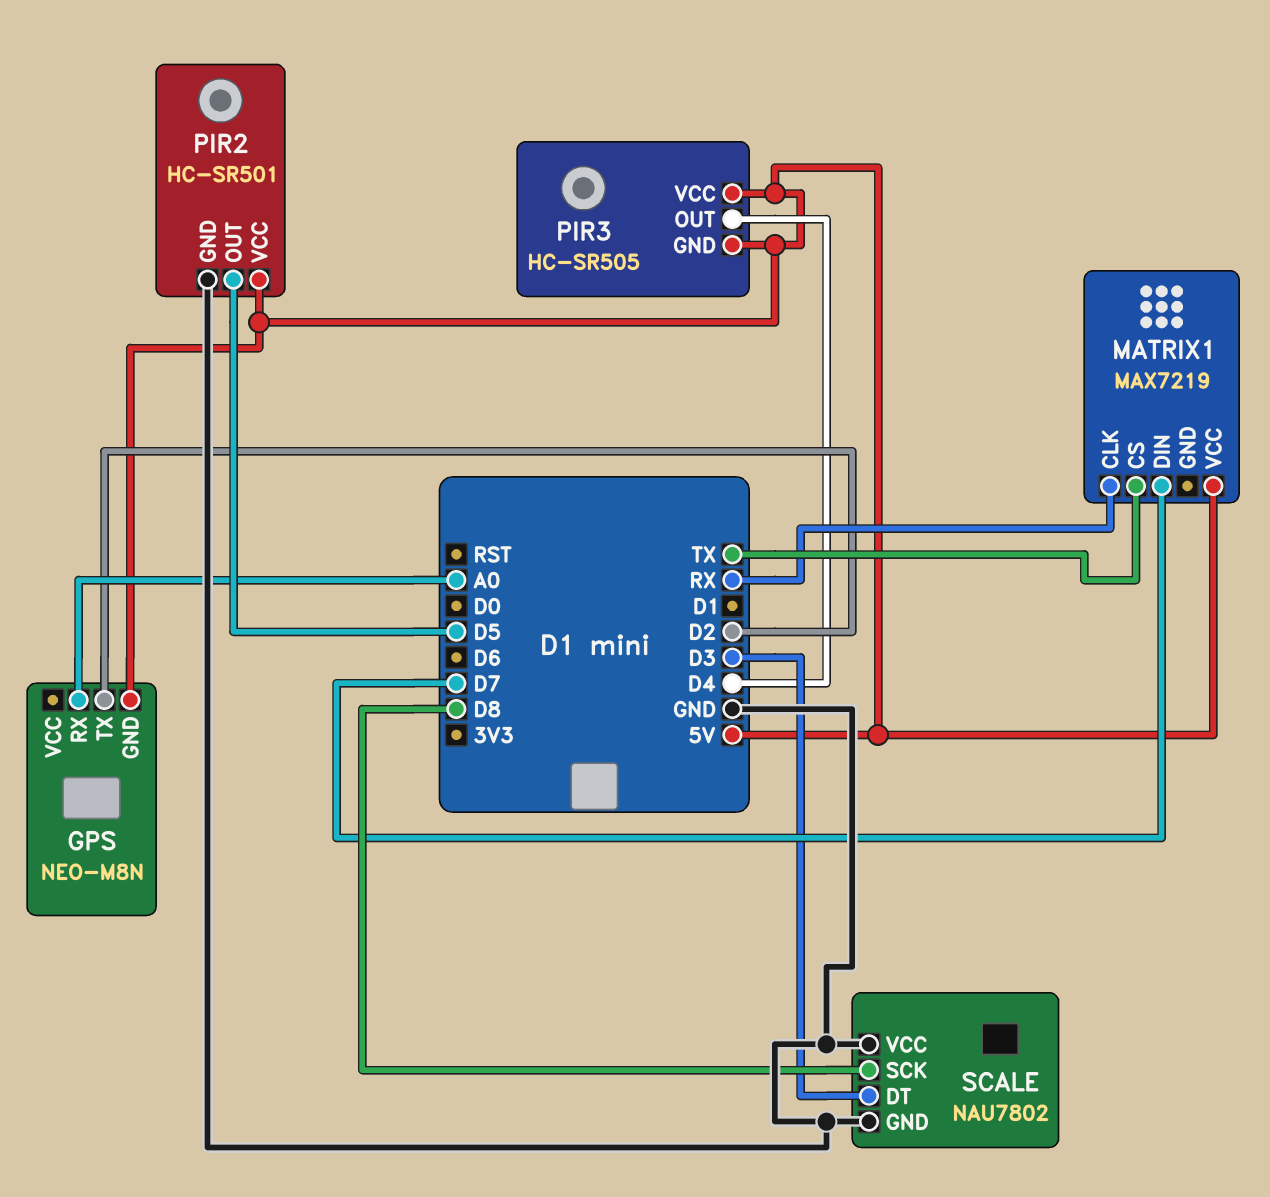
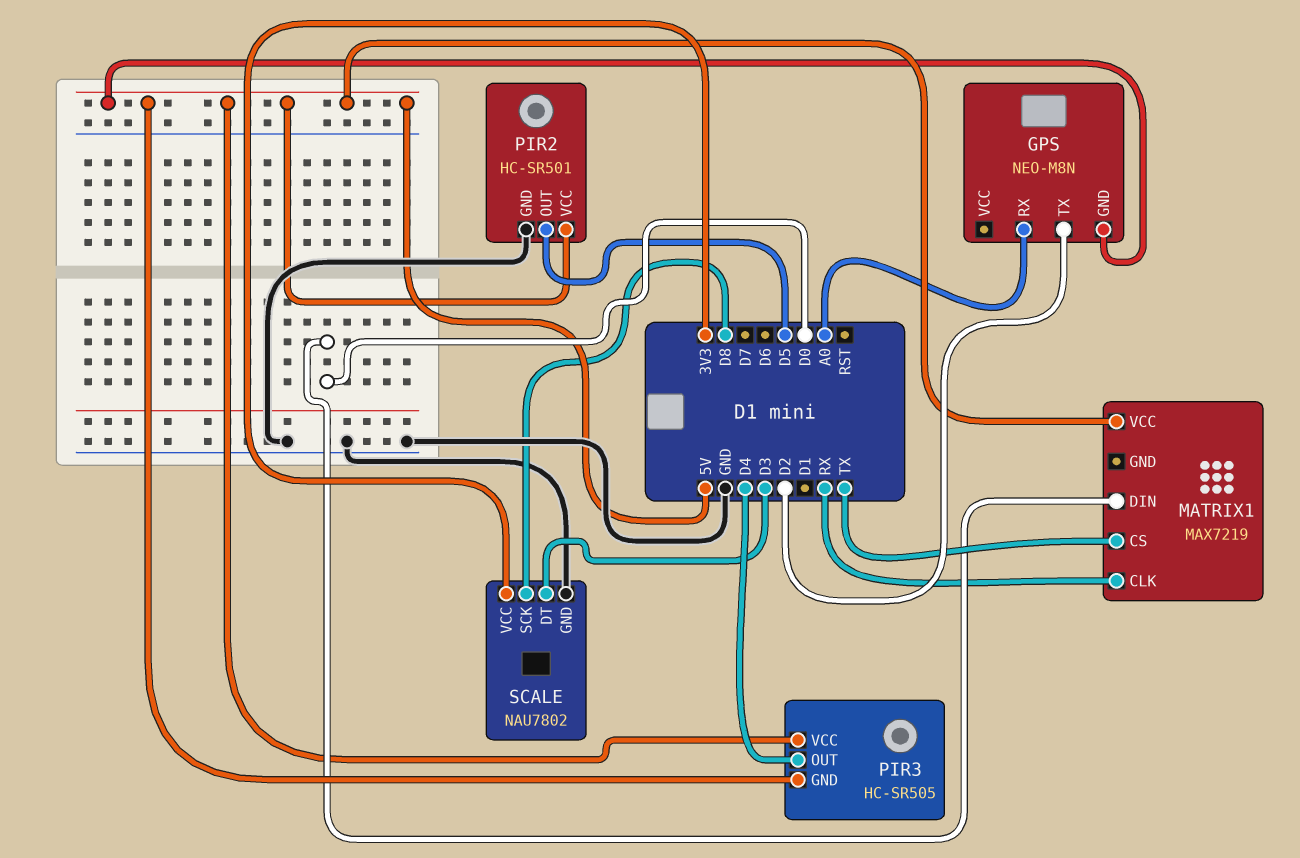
MATRIX1 pin DIN: D7 -> D0
SCALE pin VCC: GND -> 3V3

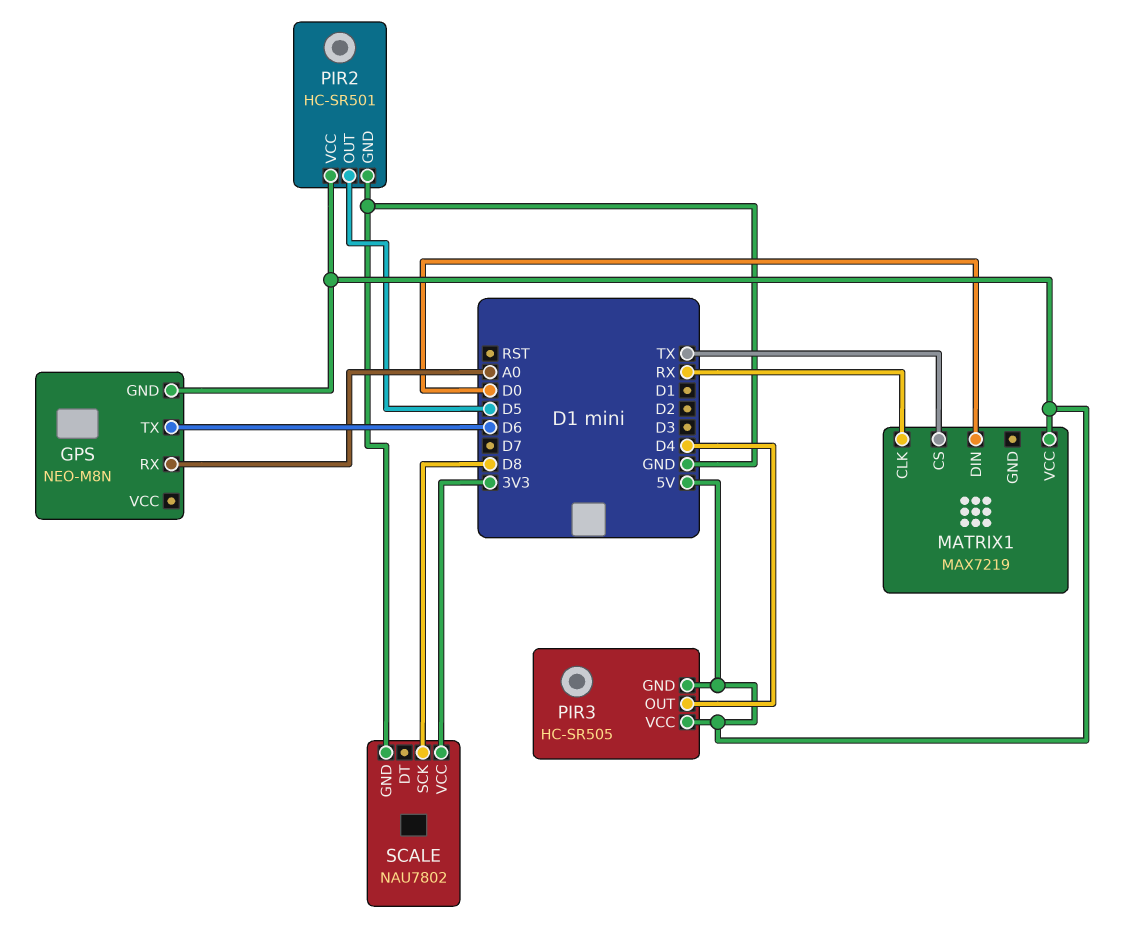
GPS pin TX: D2 -> D6
SCALE pin DT: D3 -> none

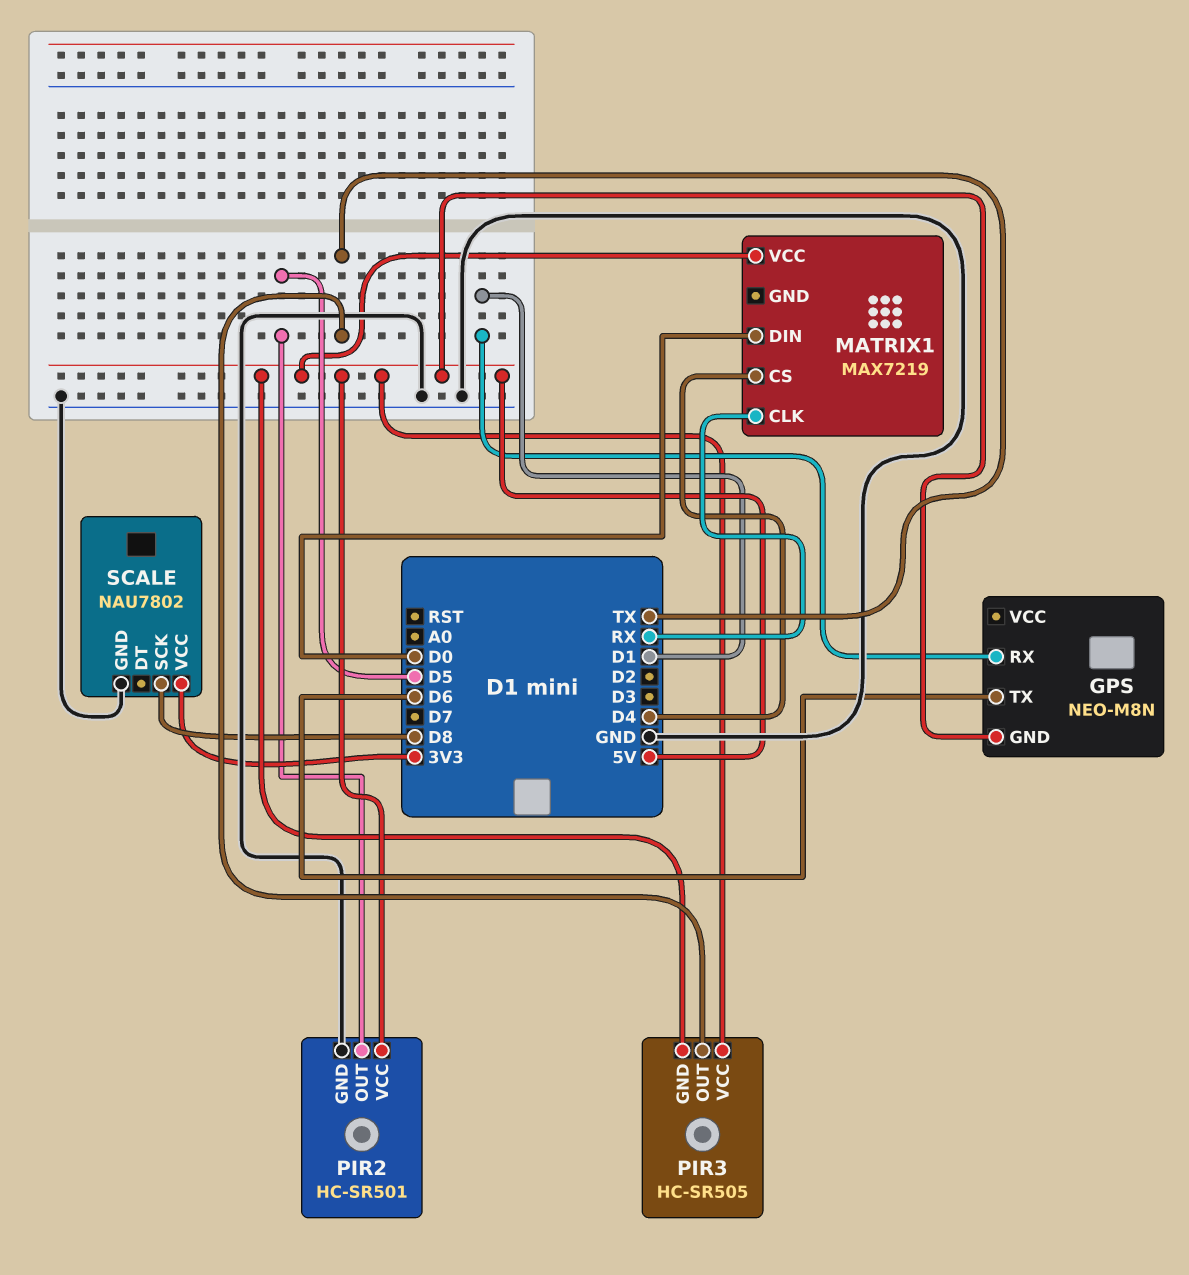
GPS pin RX: A0 -> D1
MATRIX1 pin CS: TX -> D4
PIR3 pin OUT: D4 -> TX

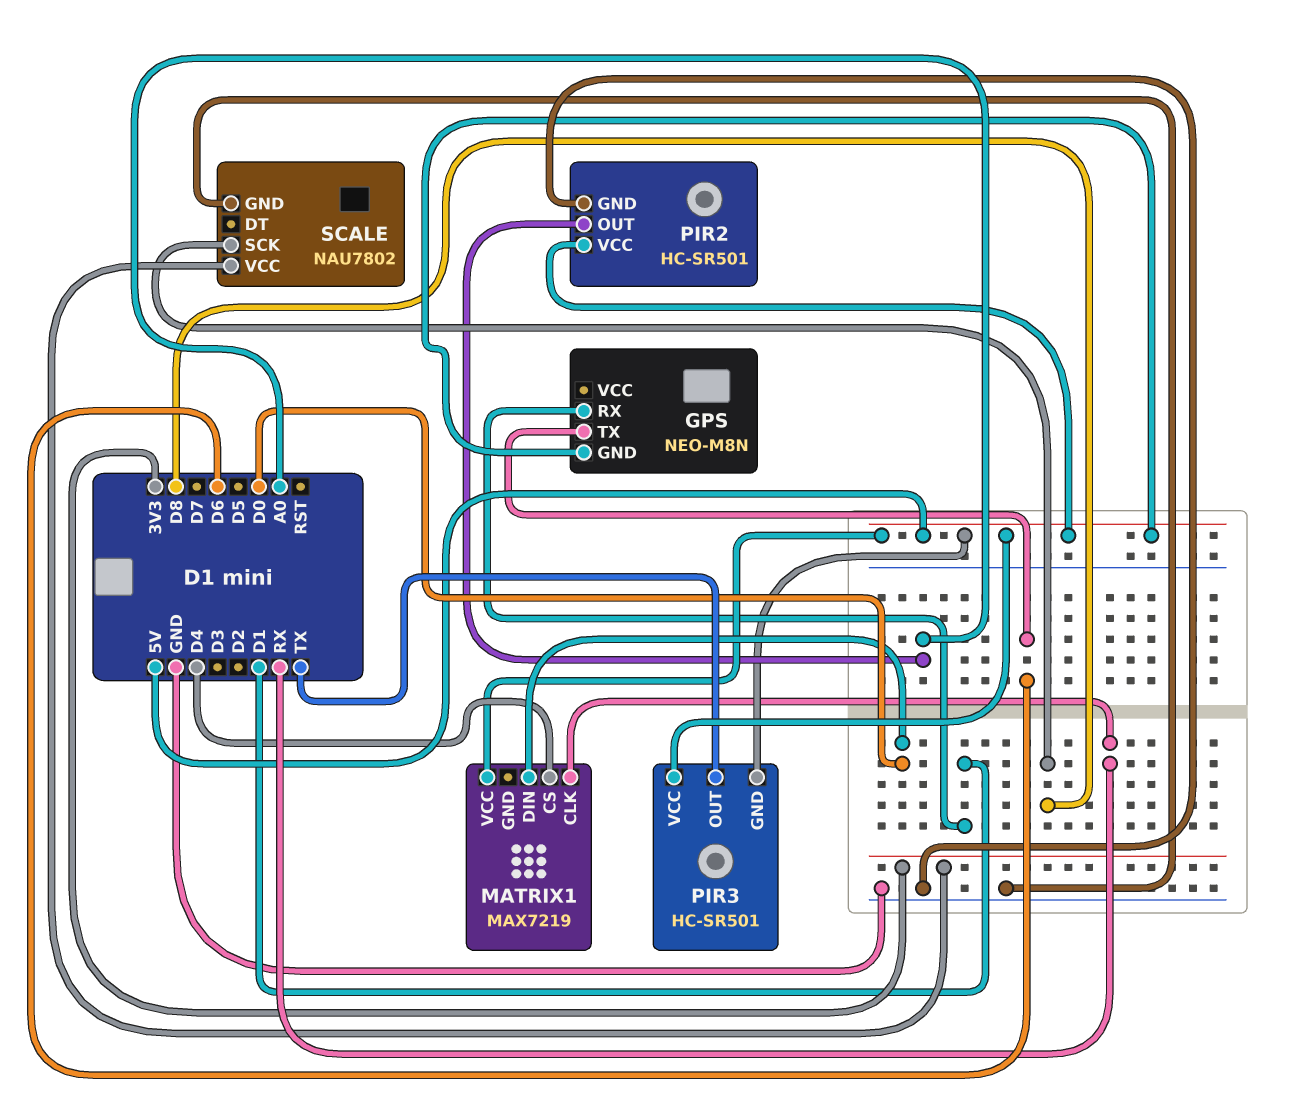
PIR2 pin OUT: D5 -> A0
PIR3: HC-SR505 -> HC-SR501

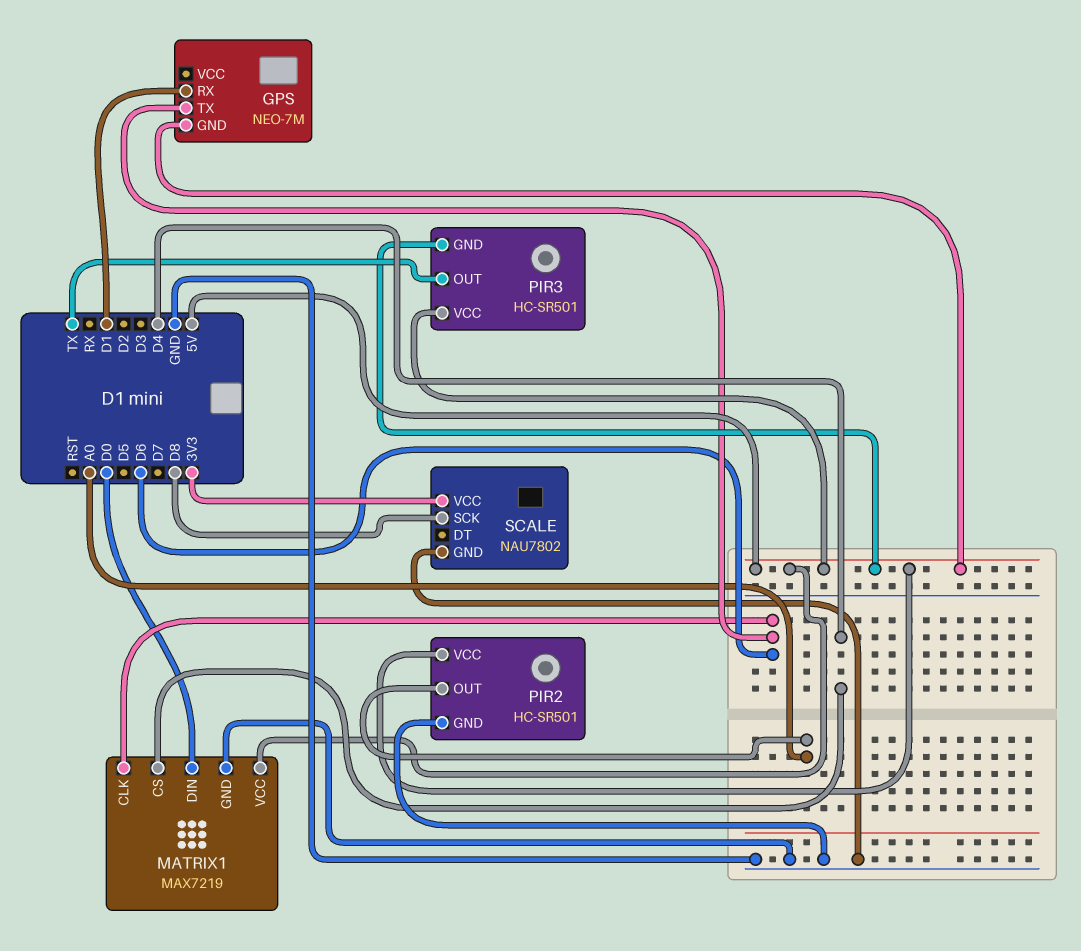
GPS: NEO-M8N -> NEO-7M
MATRIX1 pin CLK: RX -> D6
MATRIX1 pin GND: none -> GND

